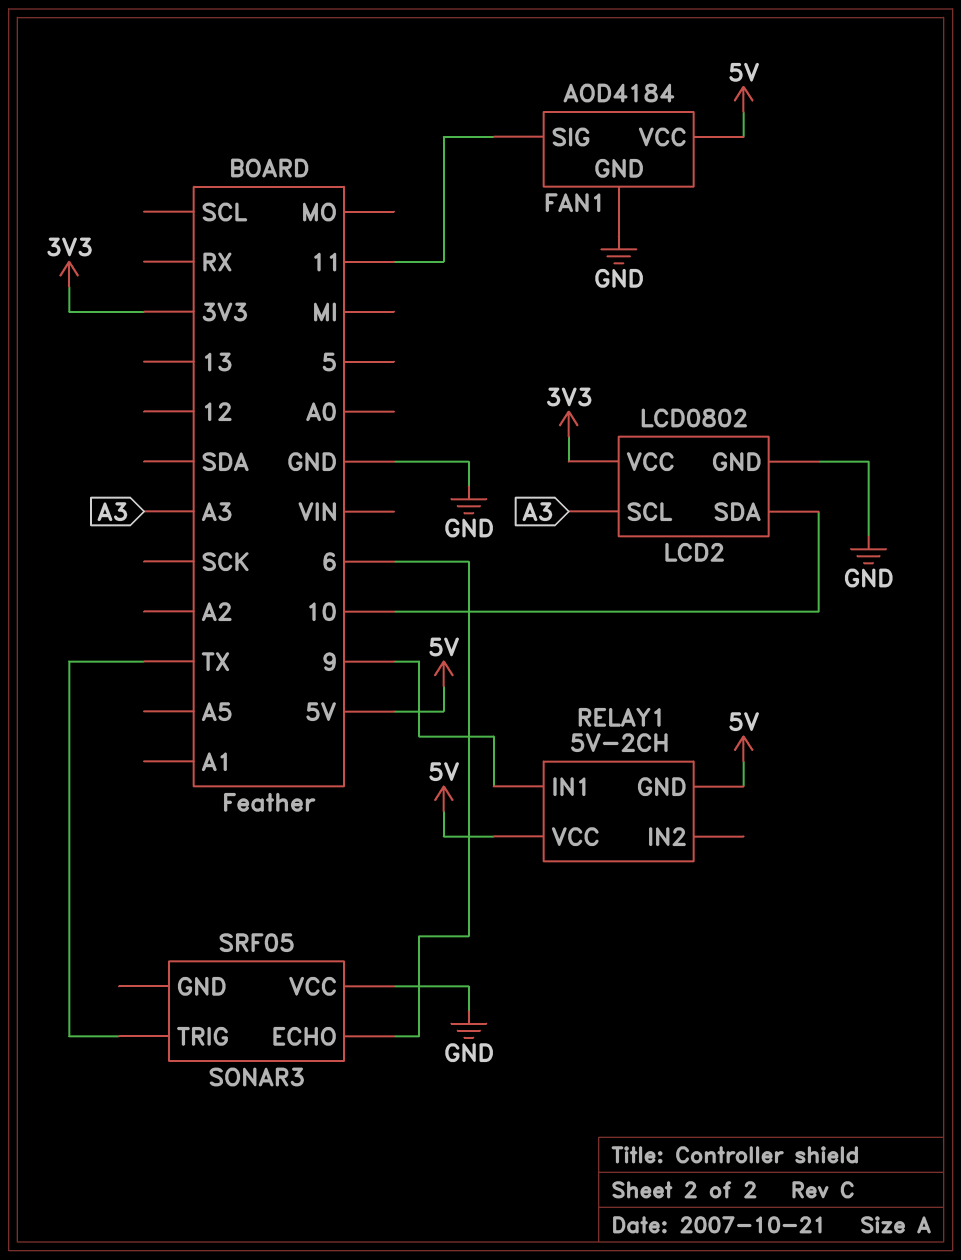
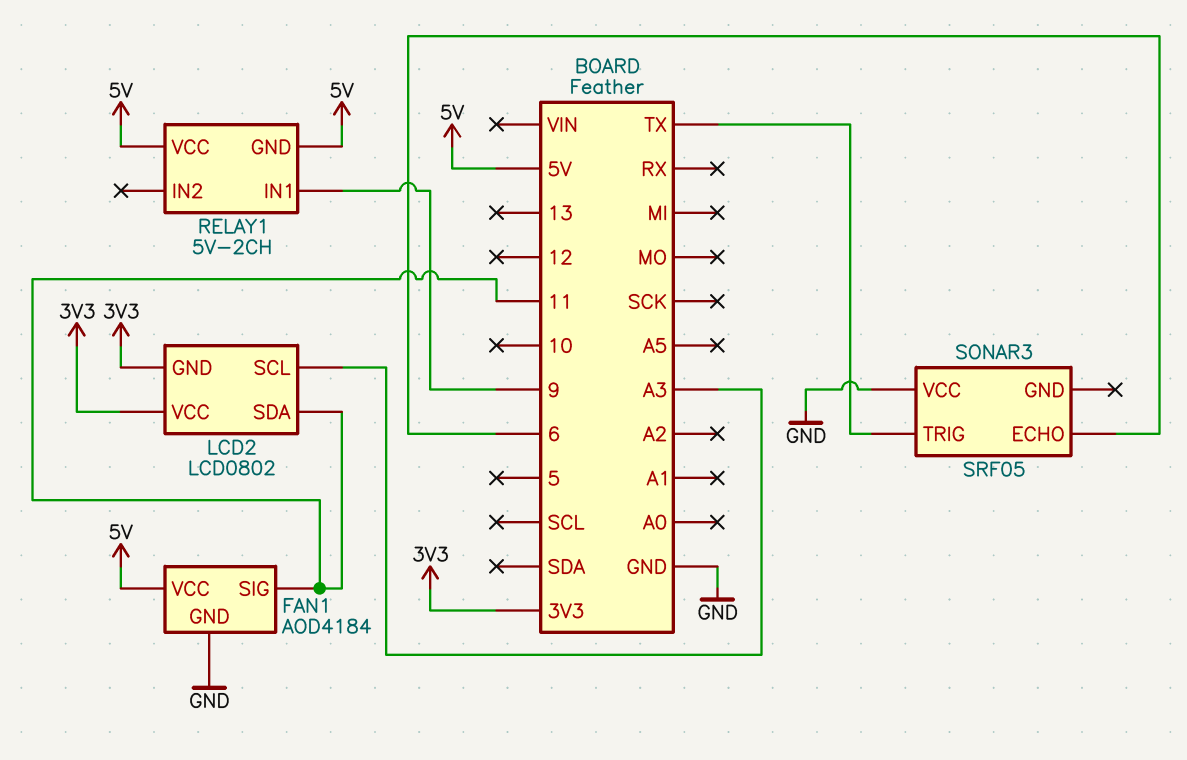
LCD2 pin GND: GND -> 3V3
LCD2 pin SDA: 10 -> 11

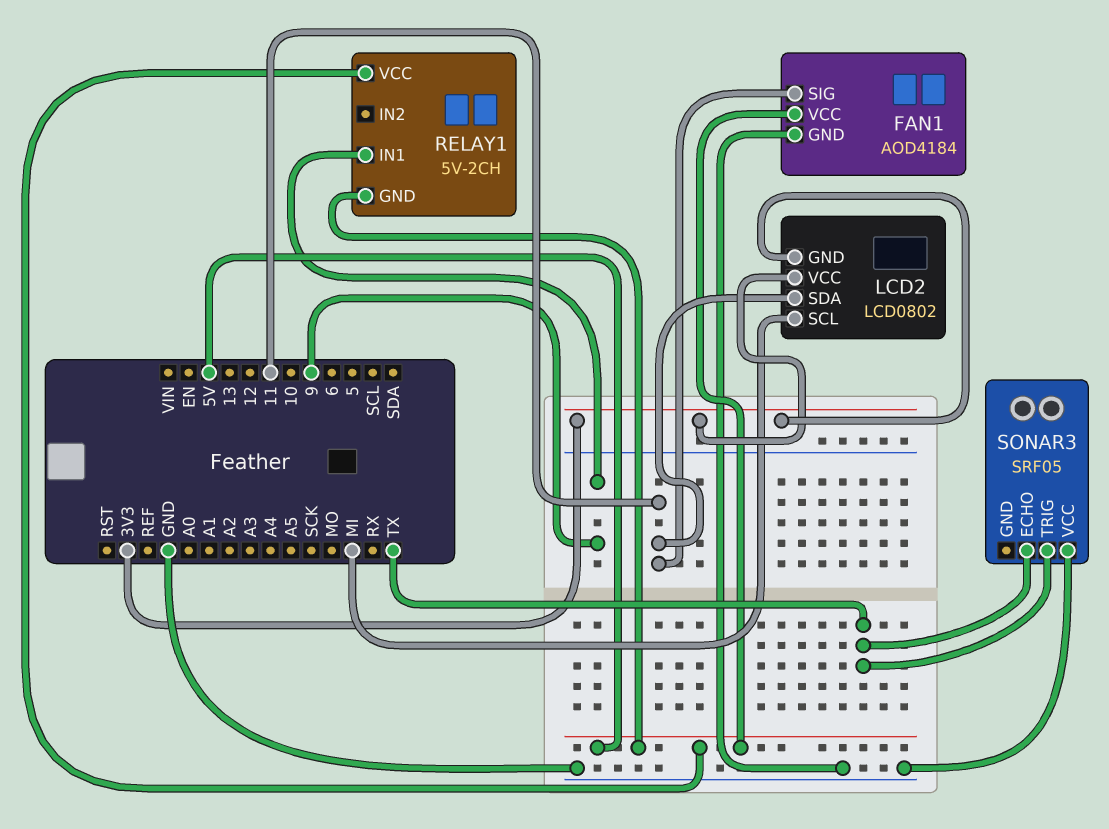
LCD2 pin SCL: A3 -> MI
SONAR3 pin ECHO: 6 -> TX

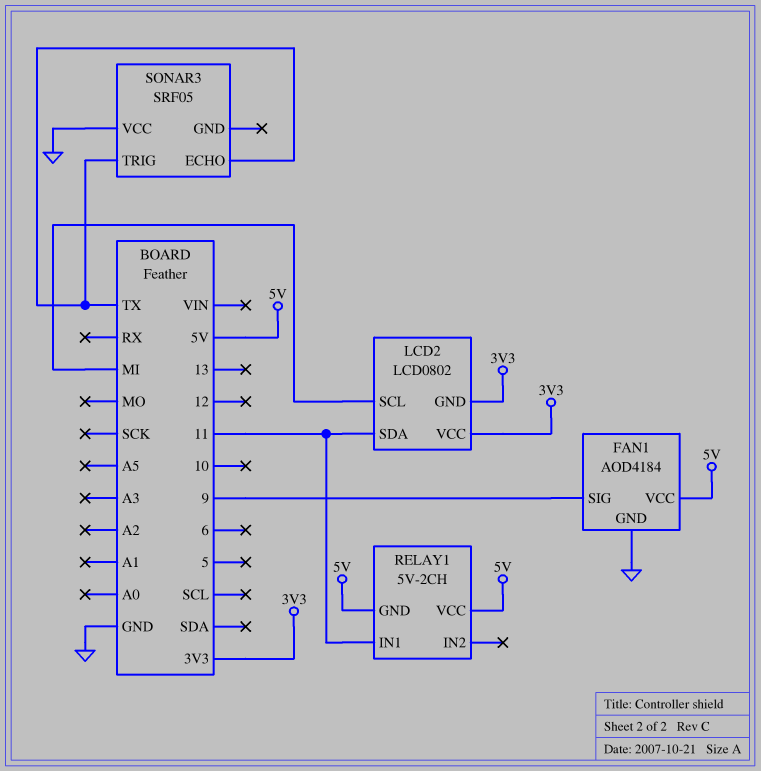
FAN1 pin SIG: 11 -> 9
RELAY1 pin IN1: 9 -> 11

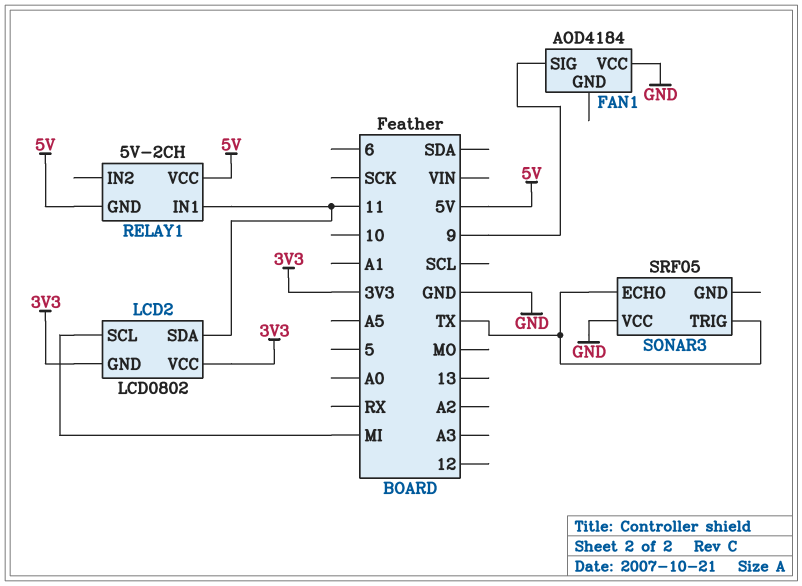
FAN1 pin GND: GND -> none
FAN1 pin VCC: 5V -> GND

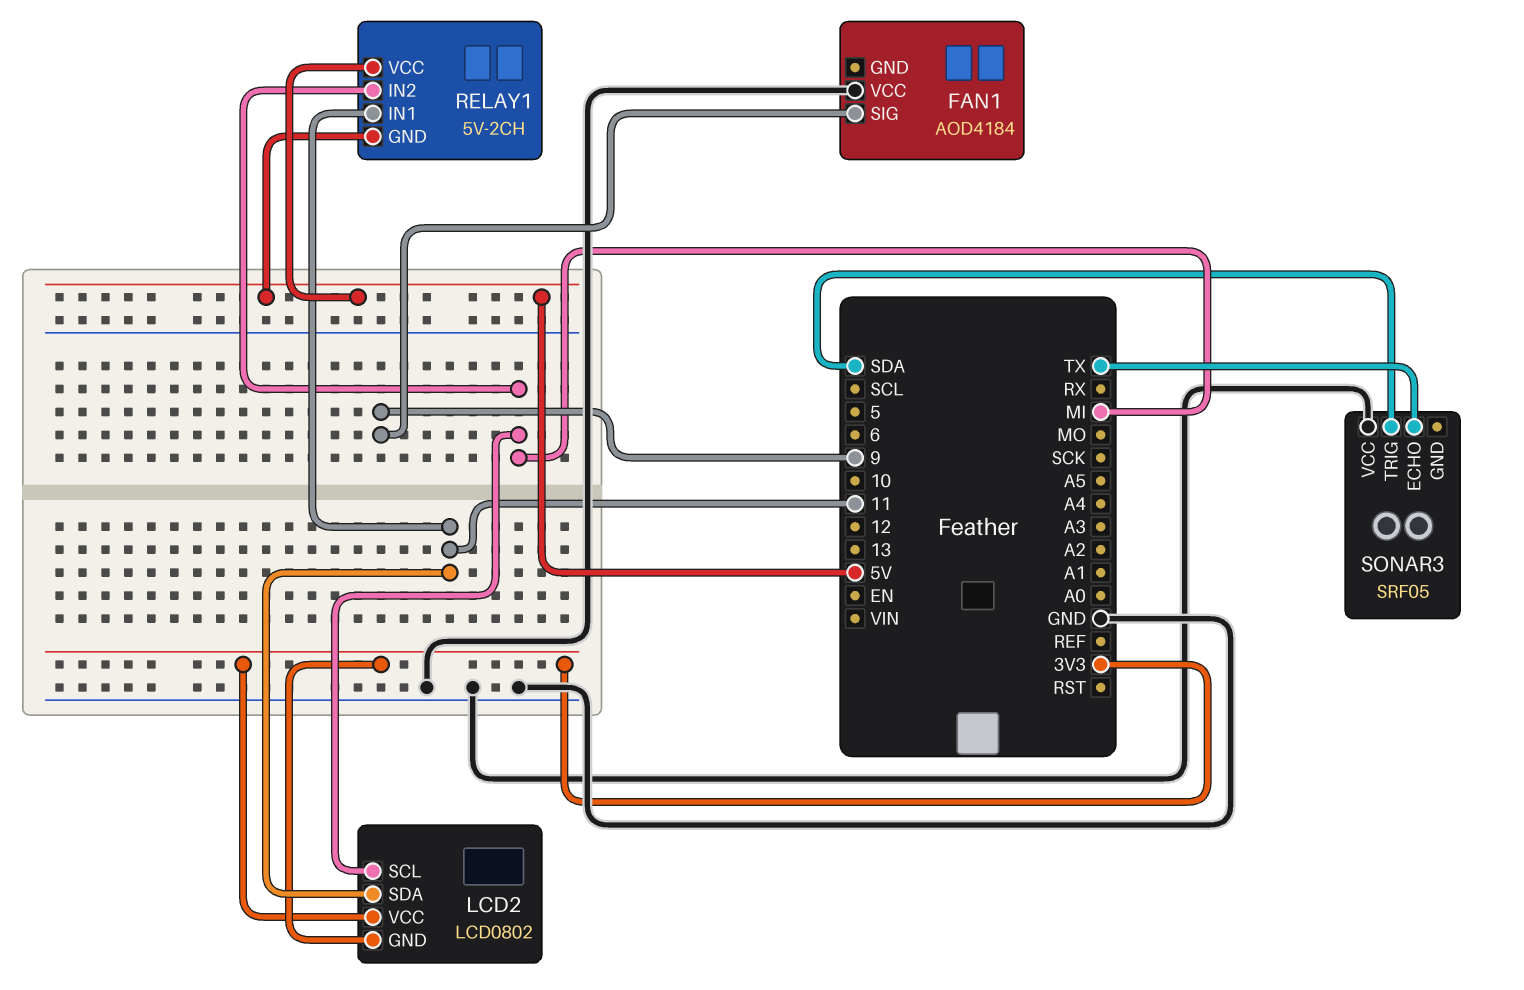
RELAY1 pin IN2: none -> MI
SONAR3 pin TRIG: TX -> SDA

